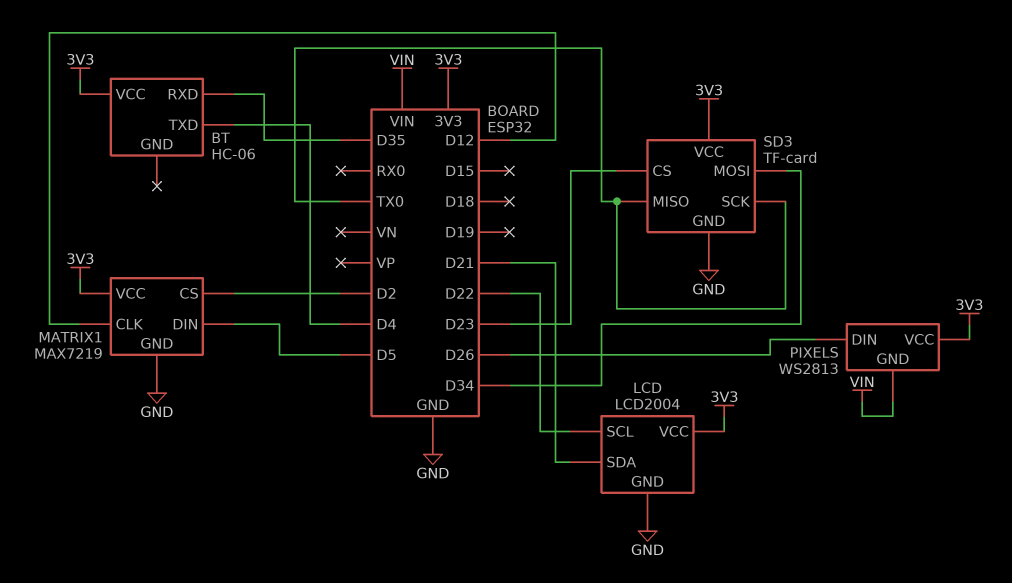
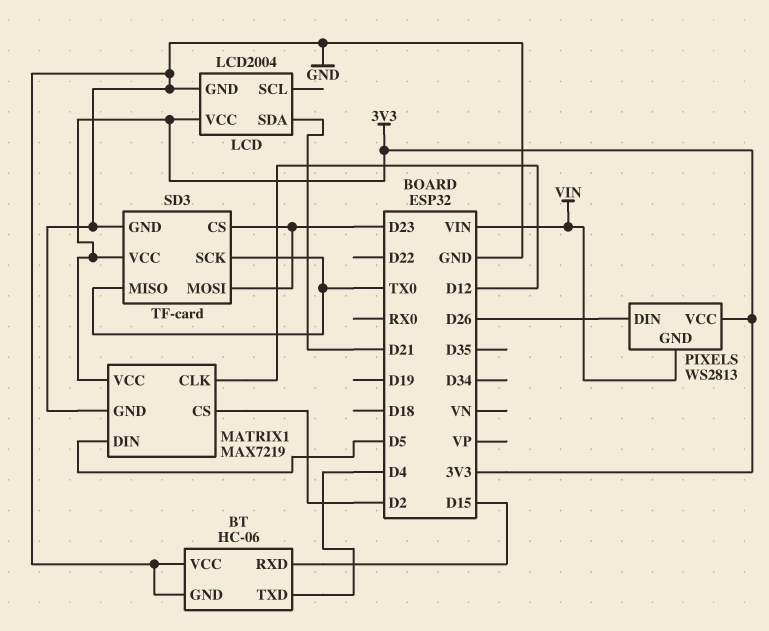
BT pin GND: none -> GND
BT pin RXD: D35 -> D15
BT pin VCC: 3V3 -> GND
LCD pin SCL: D22 -> none
SD3 pin MOSI: D34 -> D23

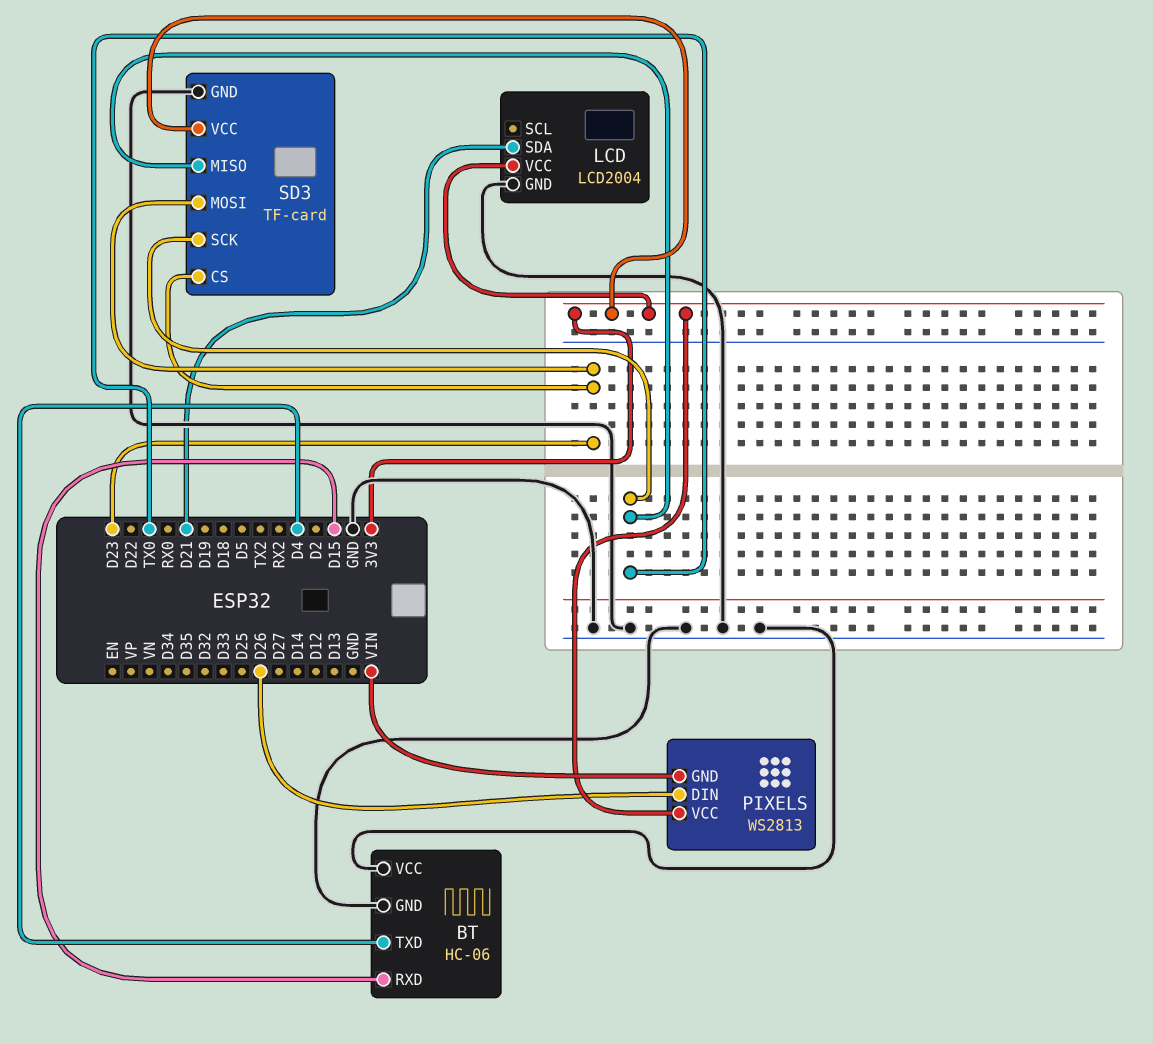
MATRIX1: MAX7219 -> none
MATRIX1 pin CLK: D12 -> none
MATRIX1 pin CS: D2 -> none
MATRIX1 pin DIN: D5 -> none
MATRIX1 pin GND: GND -> none
MATRIX1 pin VCC: 3V3 -> none

